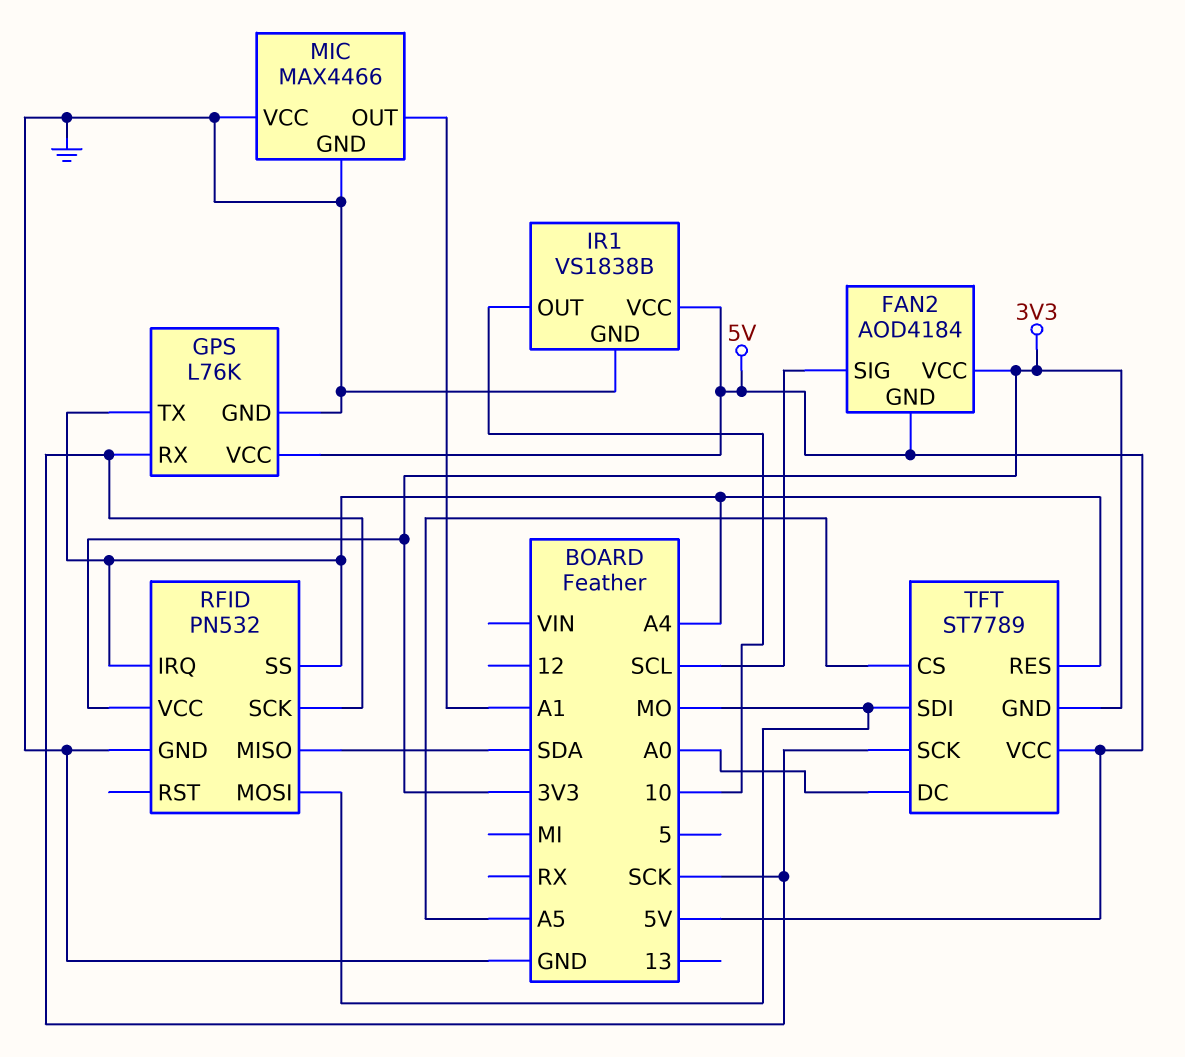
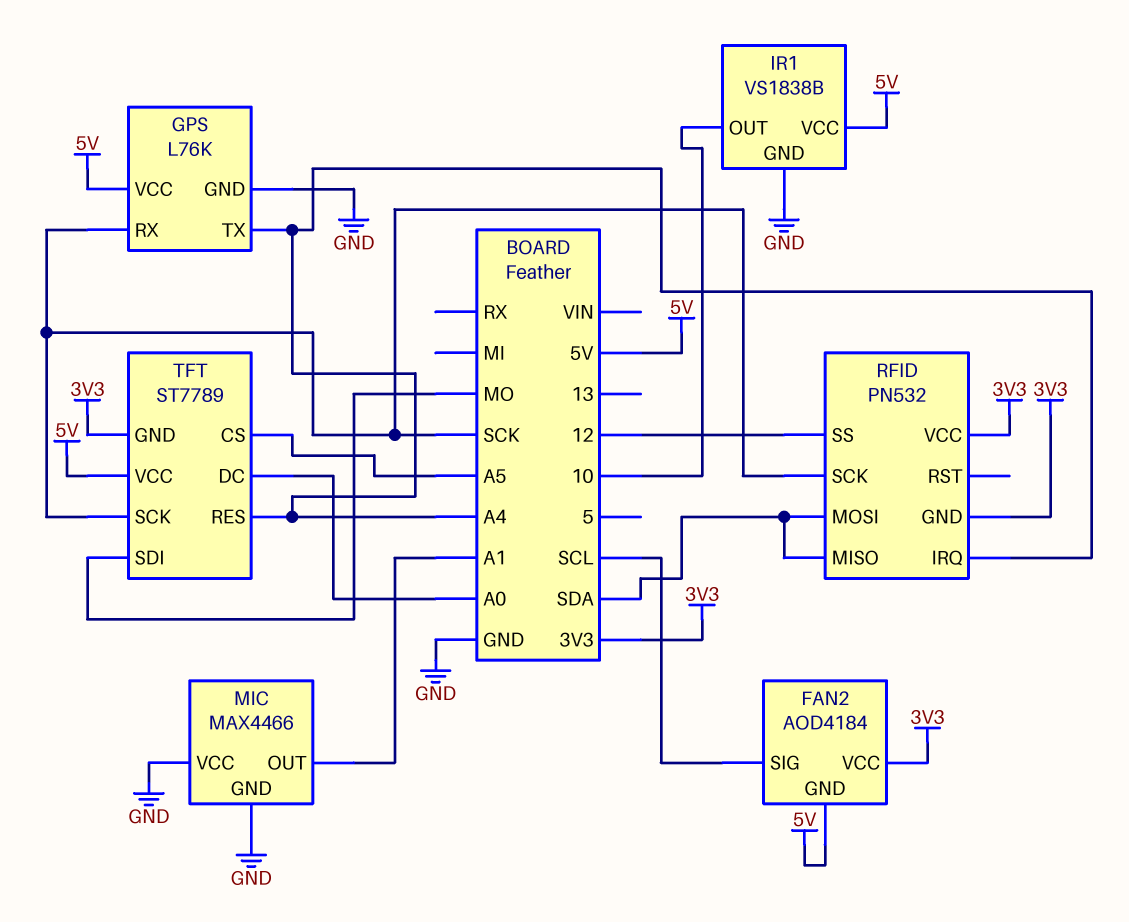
RFID pin GND: GND -> 3V3
RFID pin MOSI: MO -> SDA
RFID pin SS: A4 -> 12

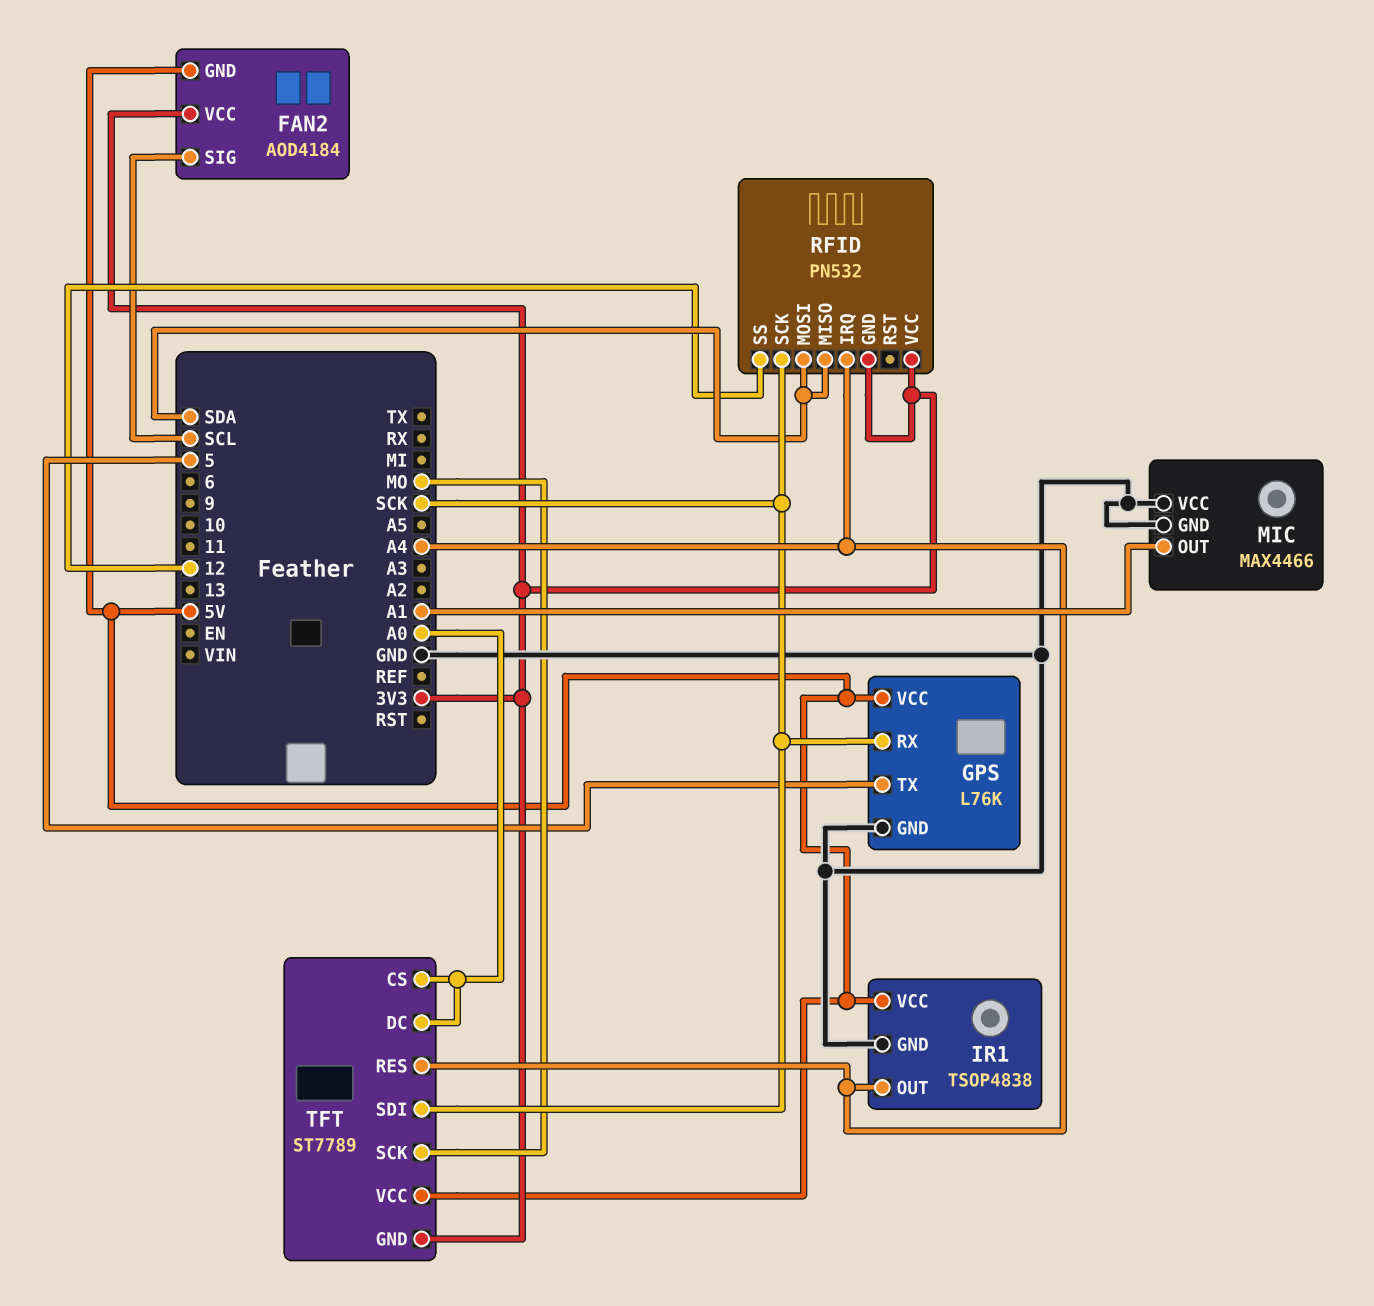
GPS pin TX: A4 -> 5
IR1: VS1838B -> TSOP4838
IR1 pin OUT: 10 -> A4
TFT pin CS: A5 -> A0
TFT pin SCK: SCK -> MO
TFT pin SDI: MO -> SCK

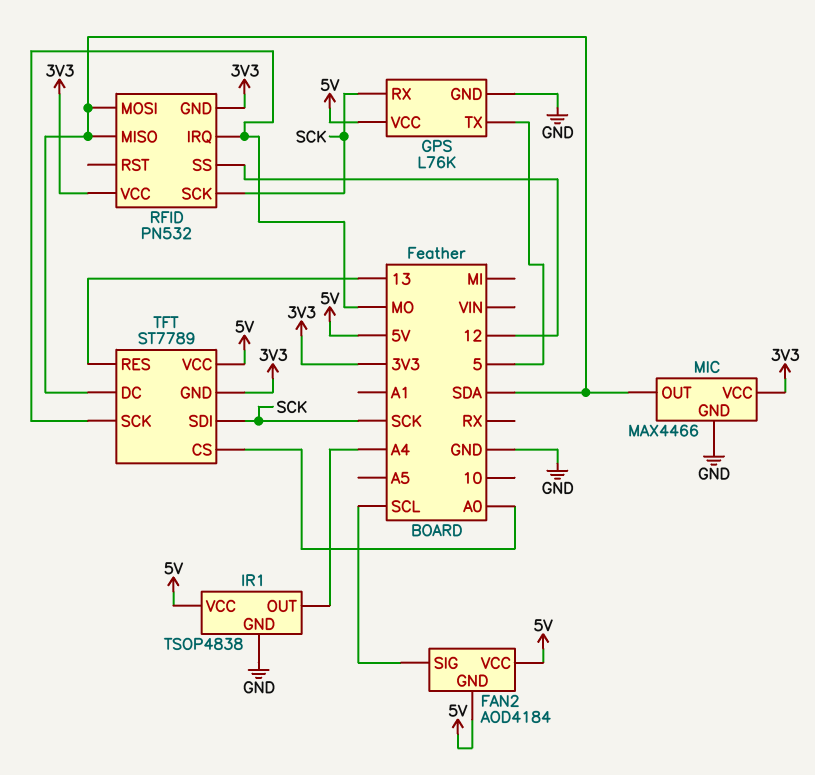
FAN2 pin VCC: 3V3 -> 5V
MIC pin OUT: A1 -> SDA
MIC pin VCC: GND -> 3V3
RFID pin IRQ: A4 -> MO
TFT pin DC: A0 -> SDA
TFT pin RES: A4 -> 13

